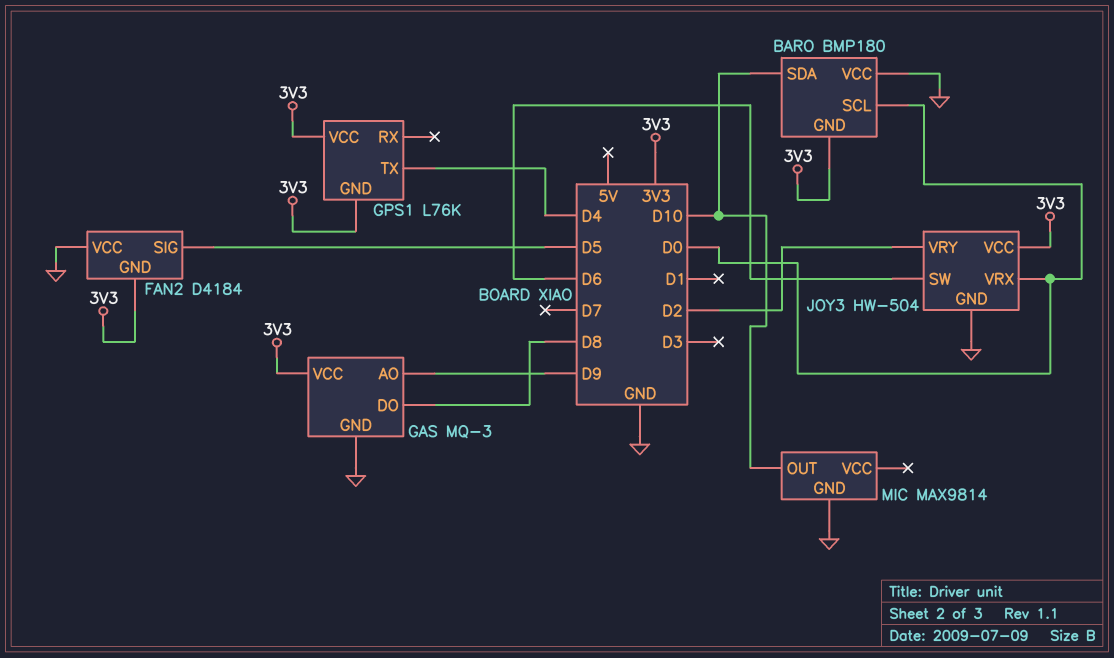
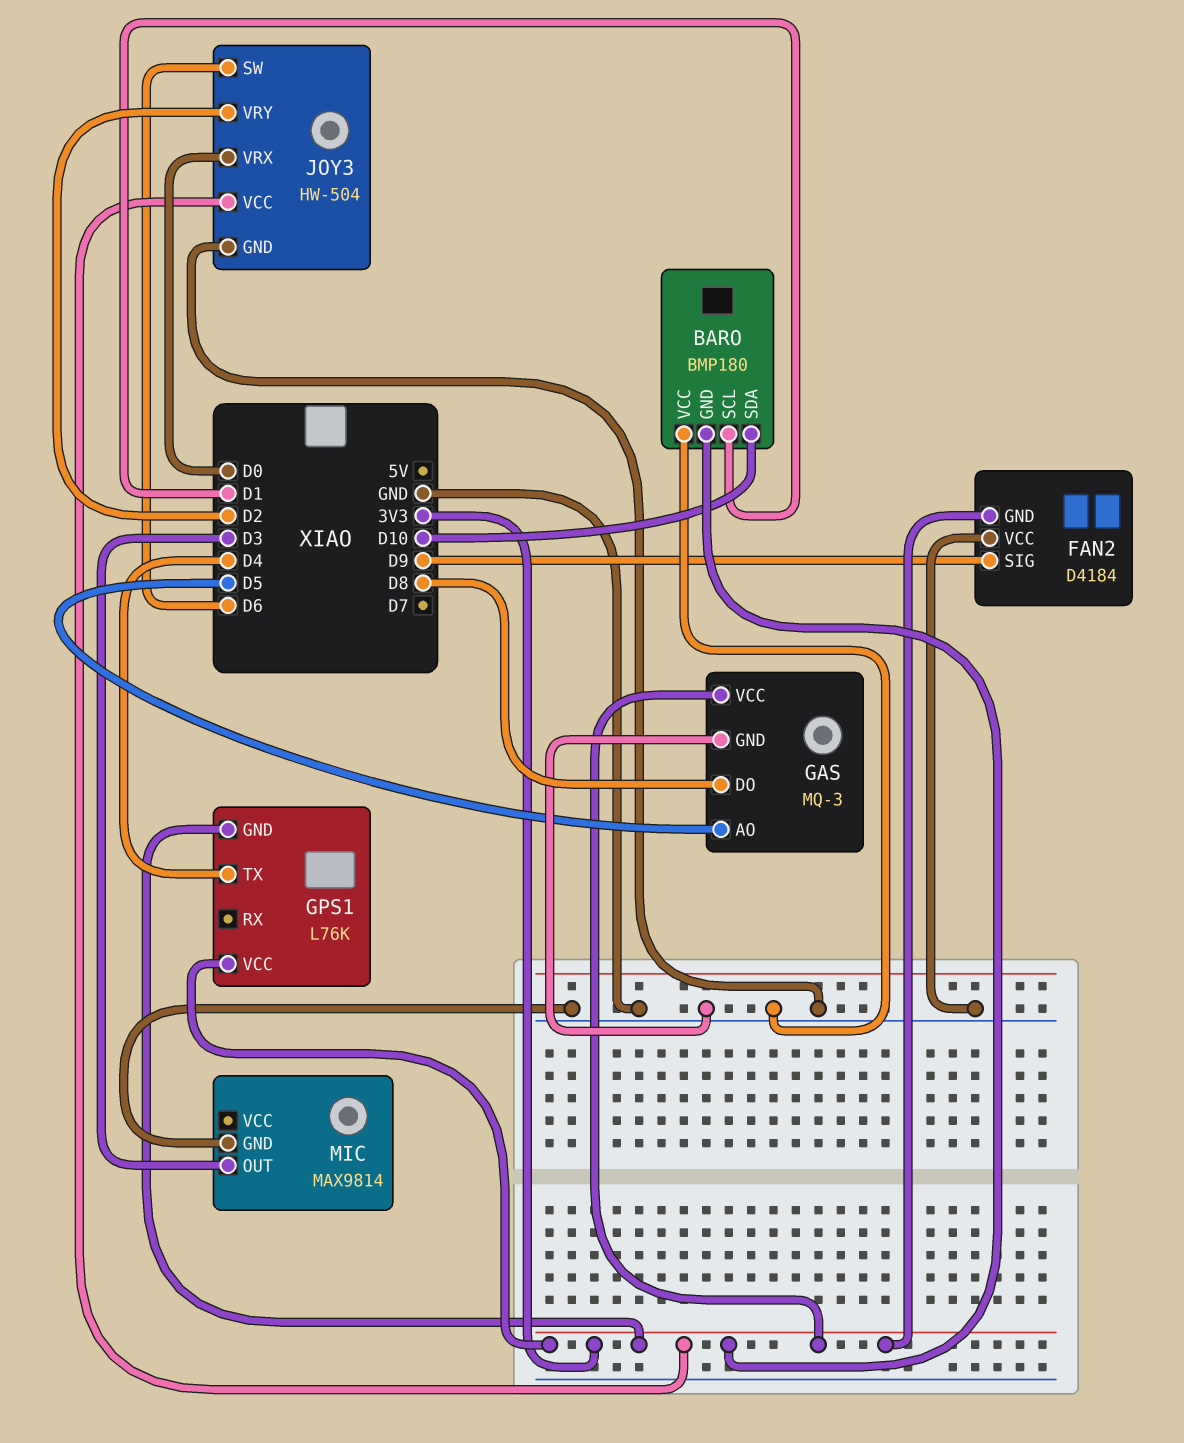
BARO pin SCL: D0 -> D1
FAN2 pin SIG: D5 -> D9
GAS pin AO: D9 -> D5
MIC pin OUT: D10 -> D3

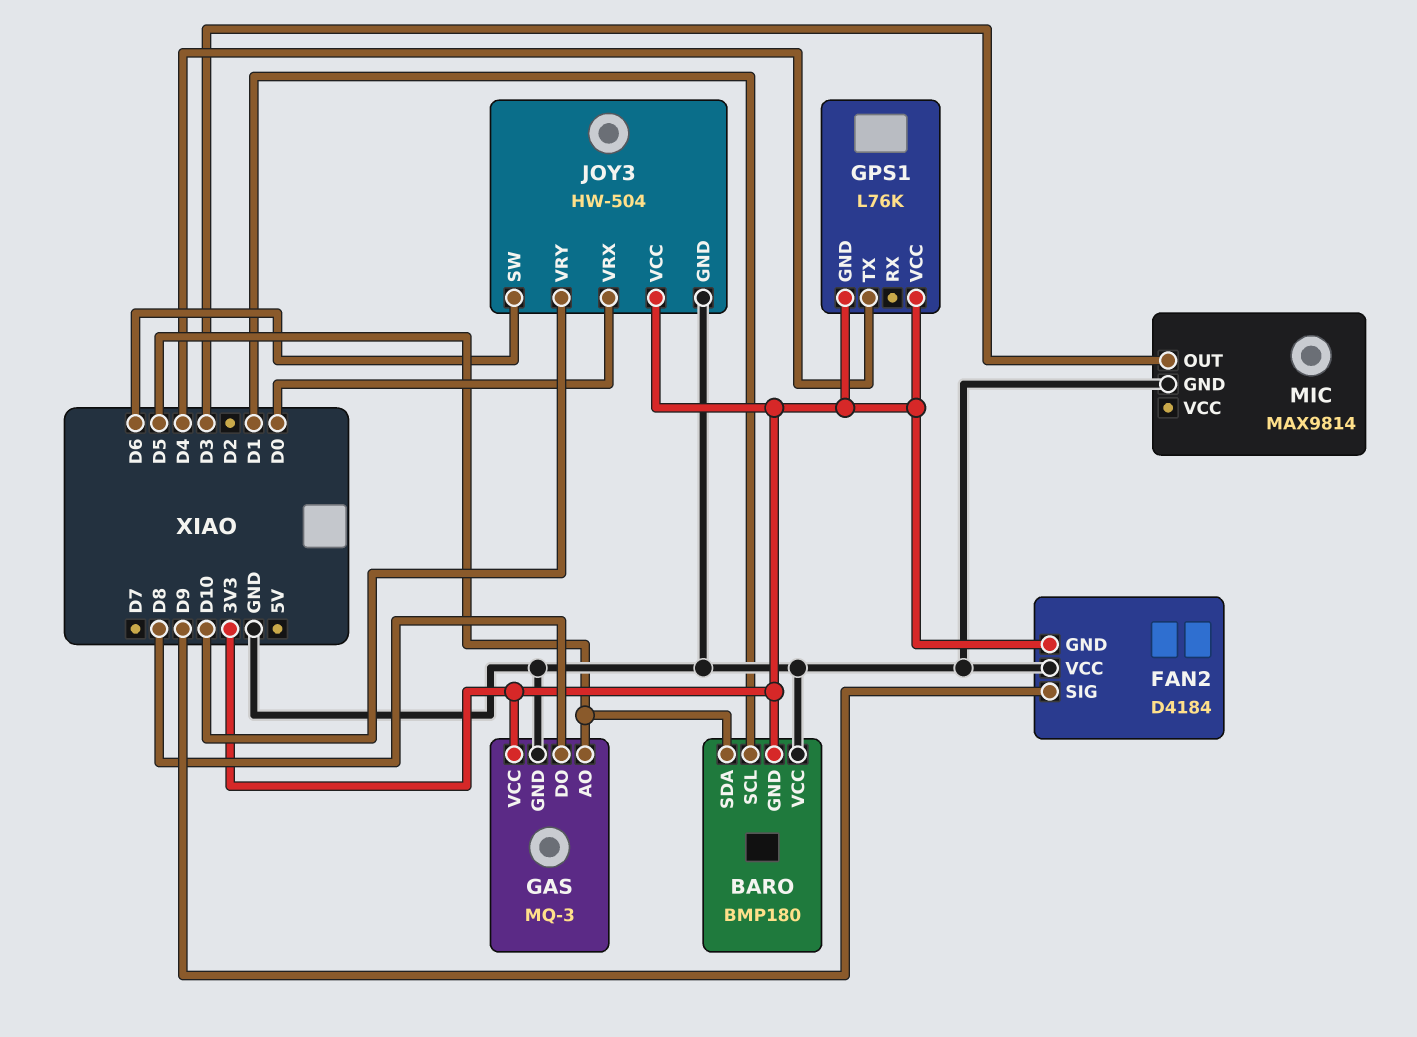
BARO pin SDA: D10 -> D5
JOY3 pin VRY: D2 -> D10

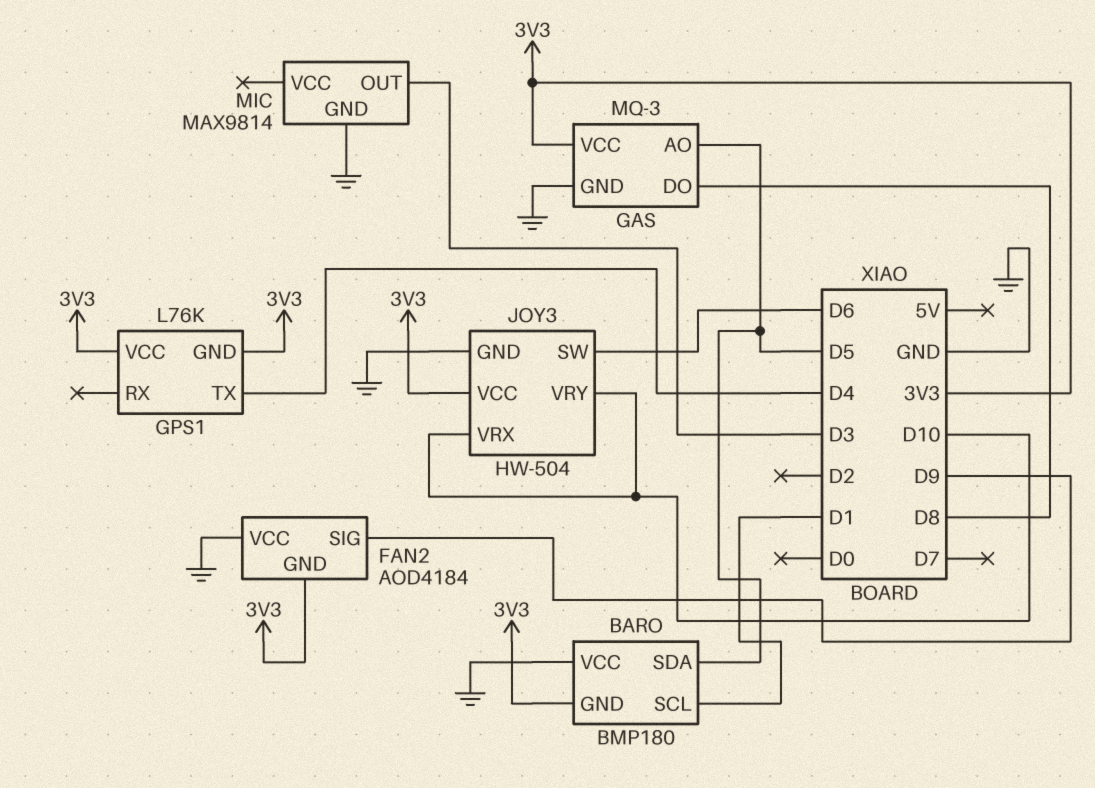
FAN2: D4184 -> AOD4184
JOY3 pin VRX: D0 -> D10

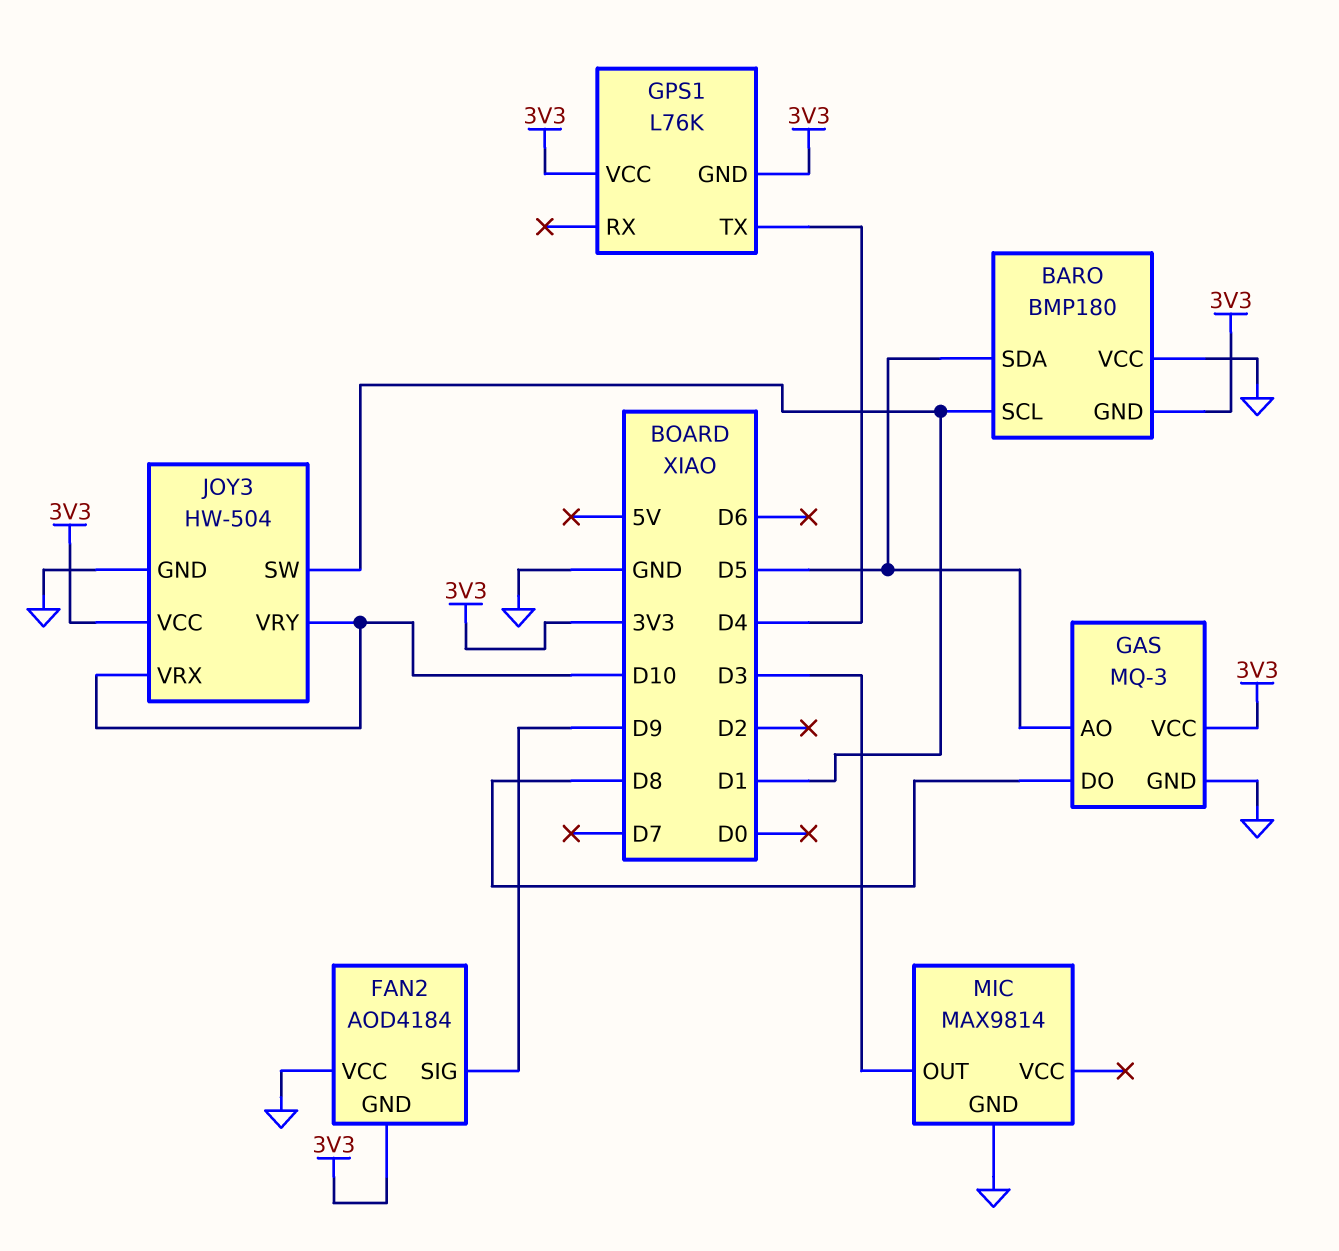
JOY3 pin SW: D6 -> D1

